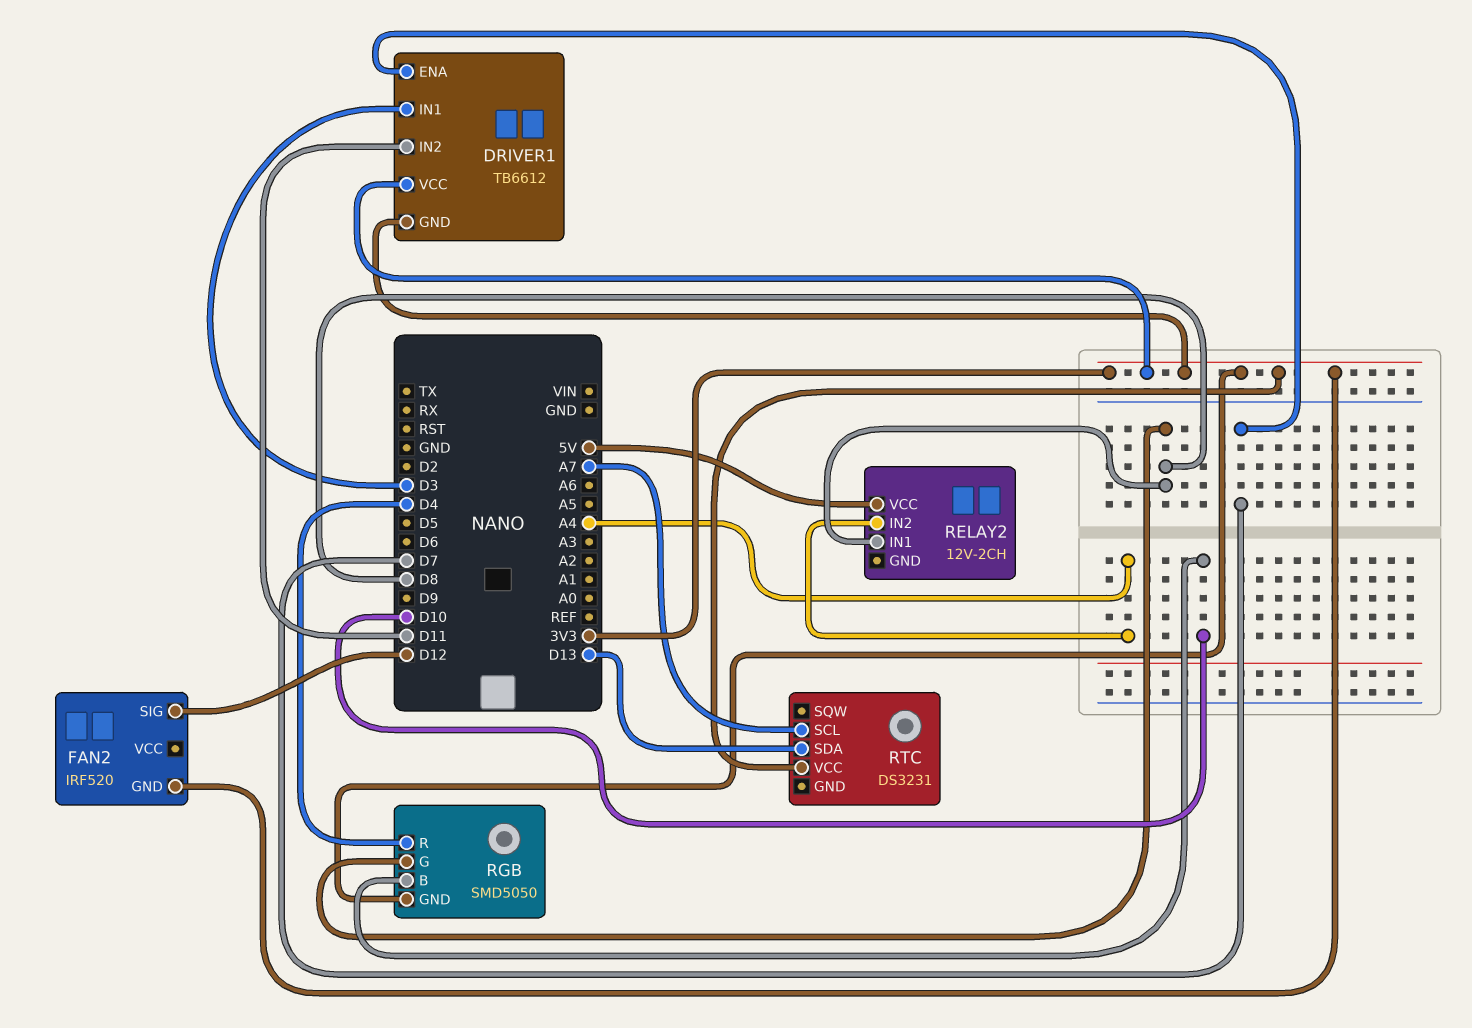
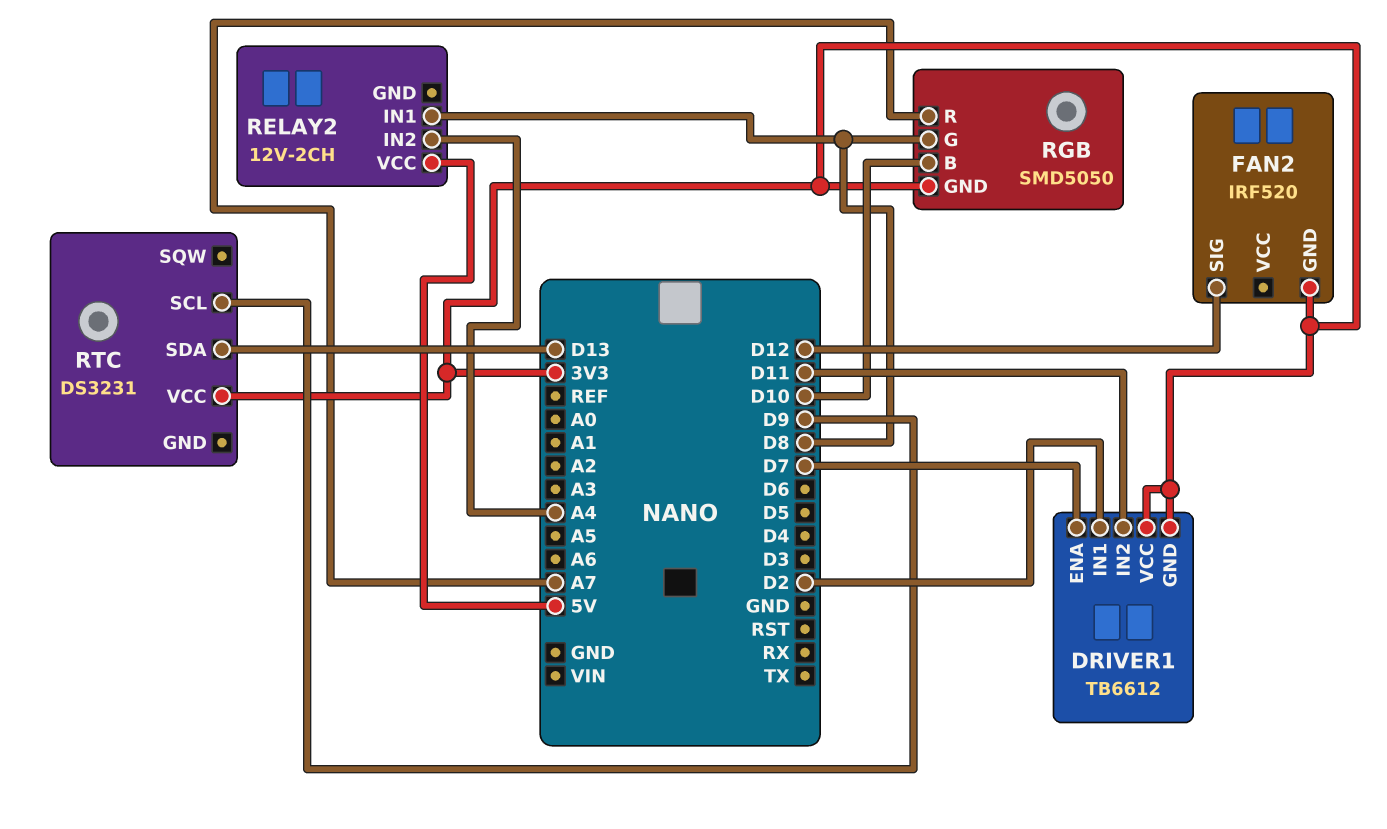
DRIVER1 pin IN1: D3 -> D2
RGB pin R: D4 -> A7
RTC pin SCL: A7 -> D9

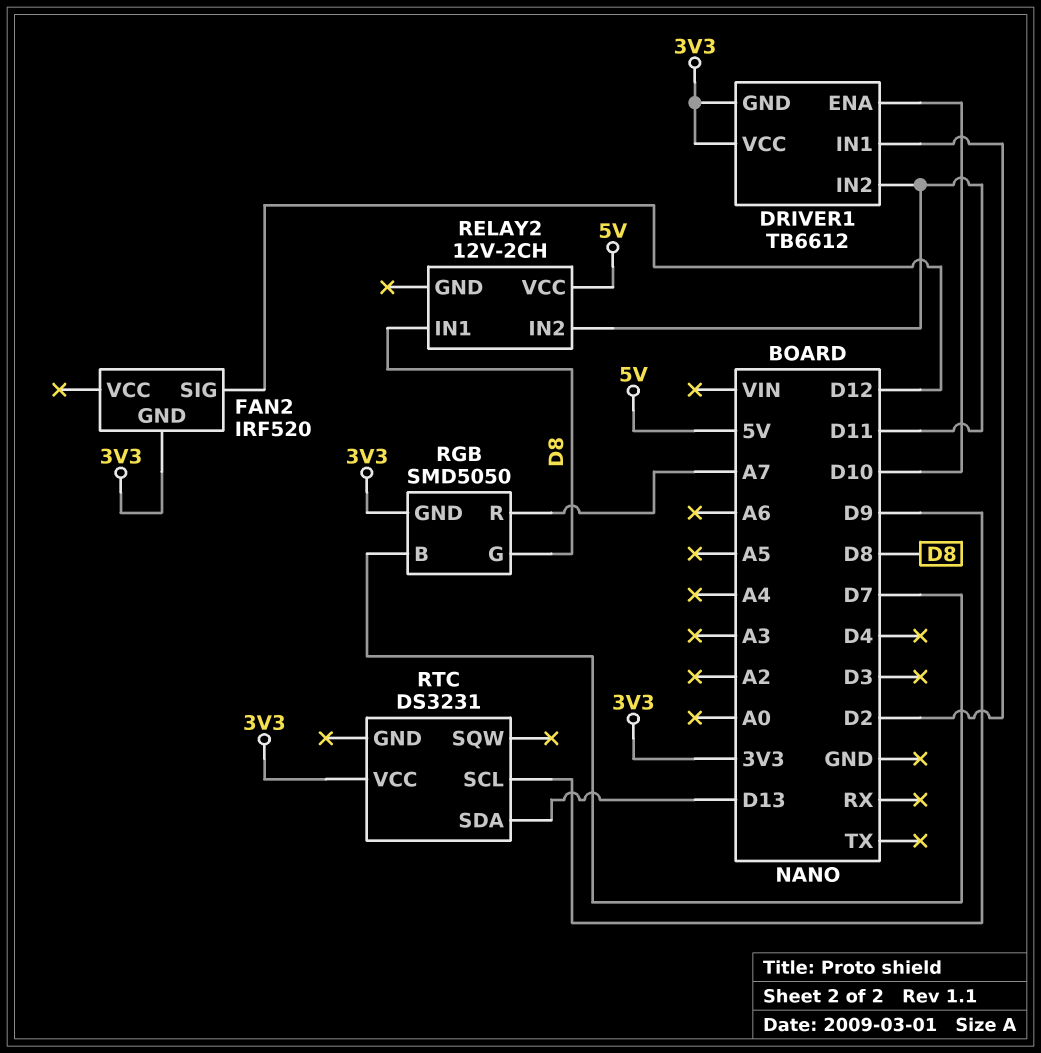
DRIVER1 pin ENA: D7 -> D10
RELAY2 pin IN2: A4 -> D11
RGB pin B: D10 -> D7

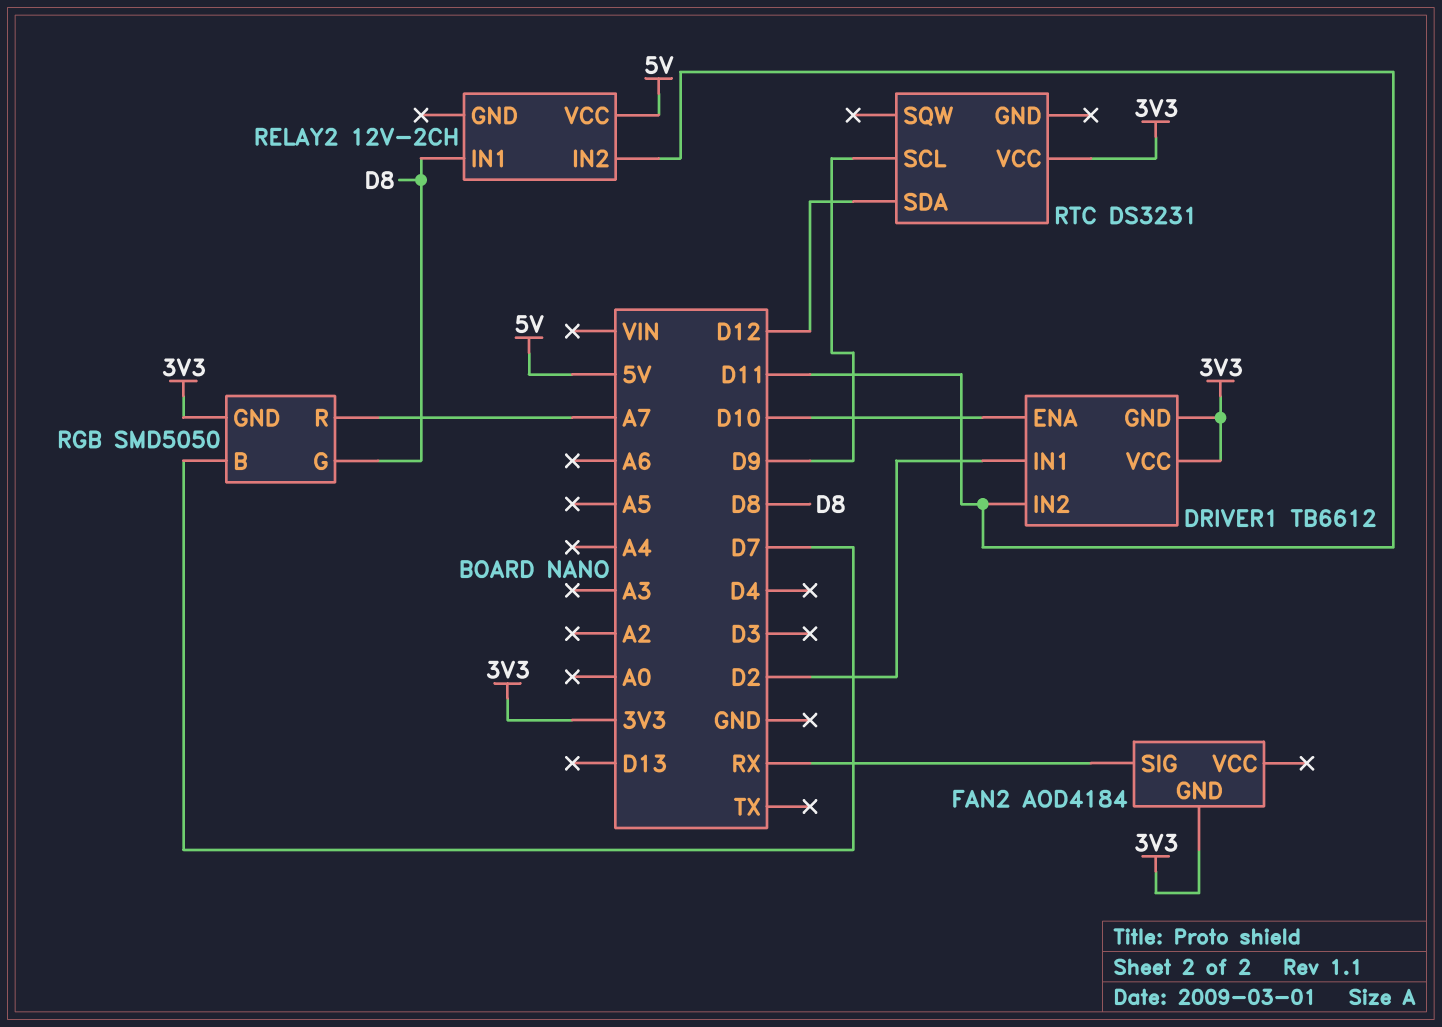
FAN2: IRF520 -> AOD4184
FAN2 pin SIG: D12 -> RX
RTC pin SDA: D13 -> D12

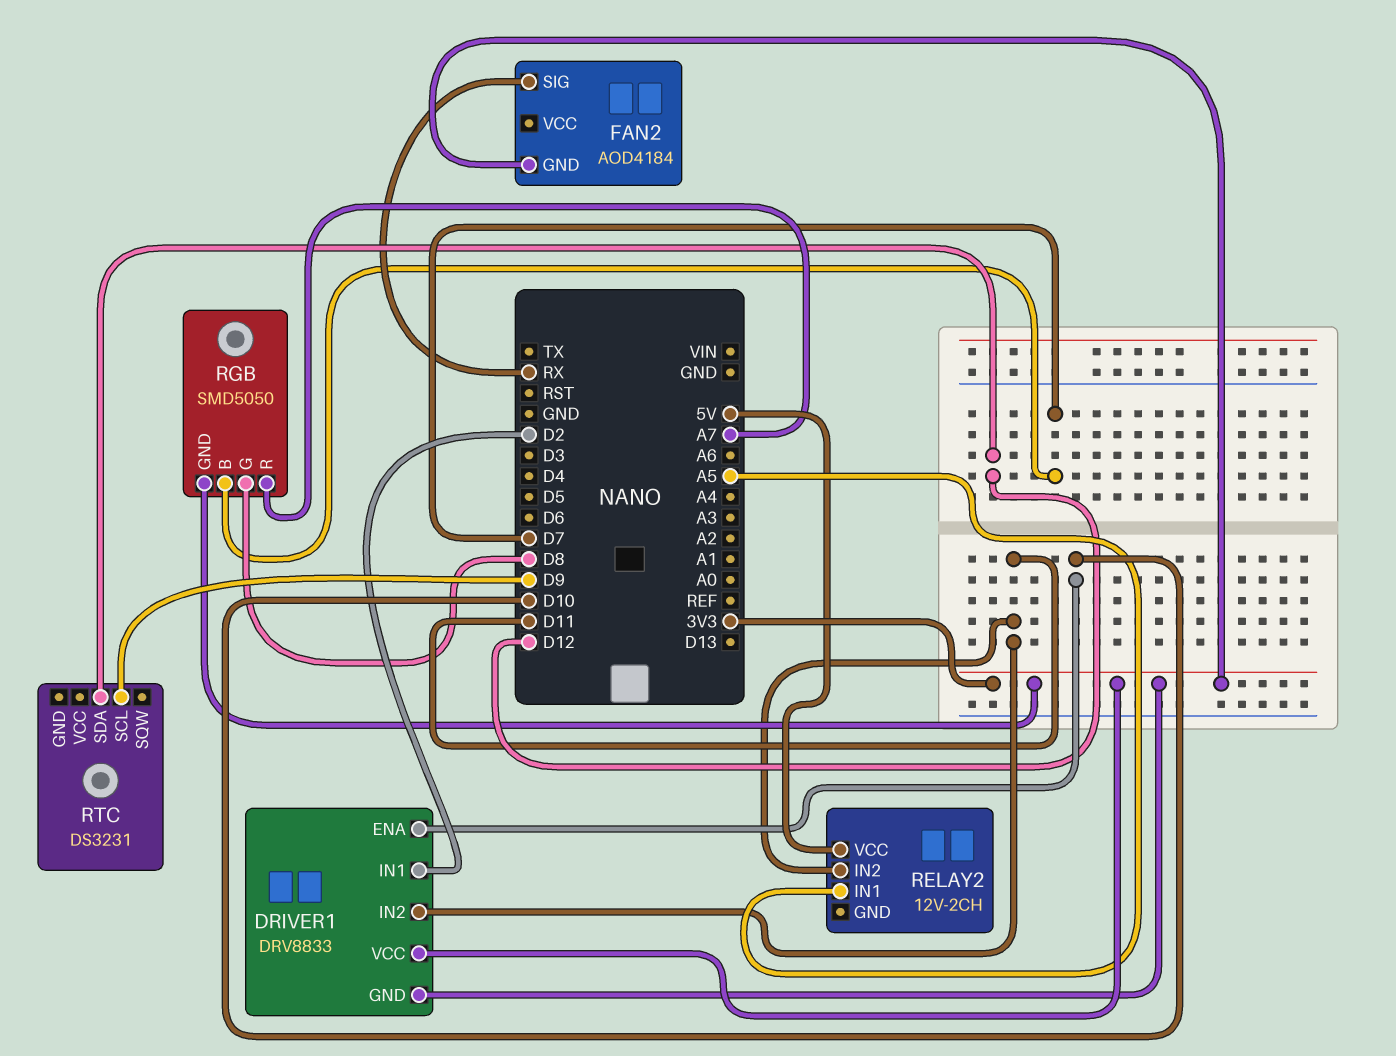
DRIVER1: TB6612 -> DRV8833
RELAY2 pin IN1: D8 -> A5
RTC pin VCC: 3V3 -> none

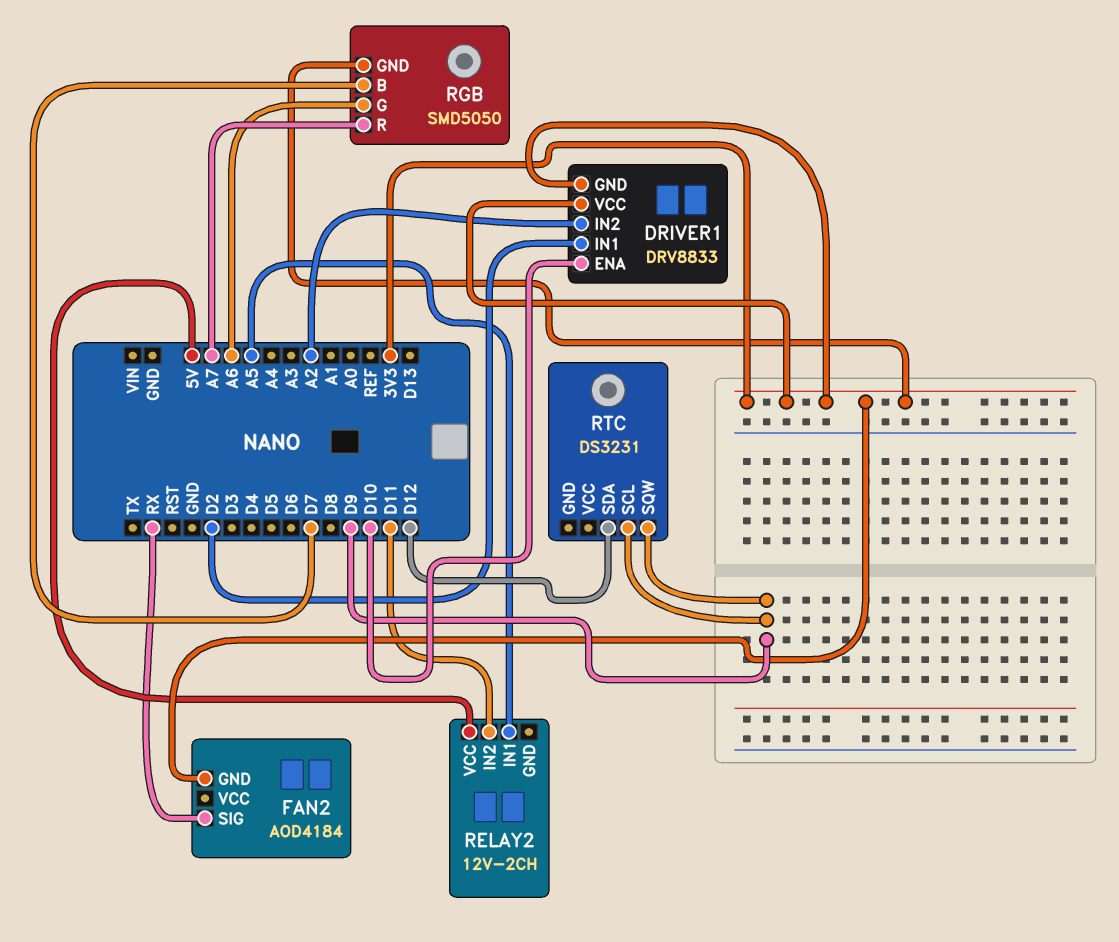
DRIVER1 pin IN2: D11 -> A2
RGB pin G: D8 -> A6
RTC pin SQW: none -> D9

